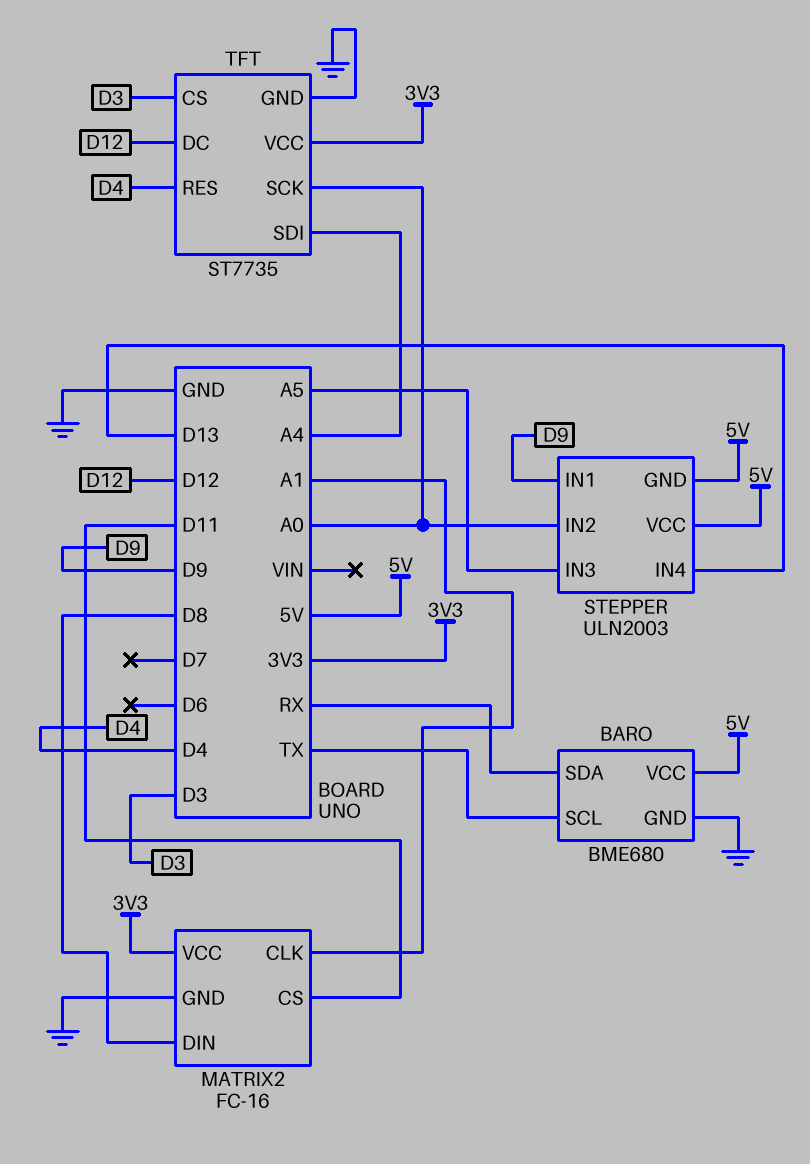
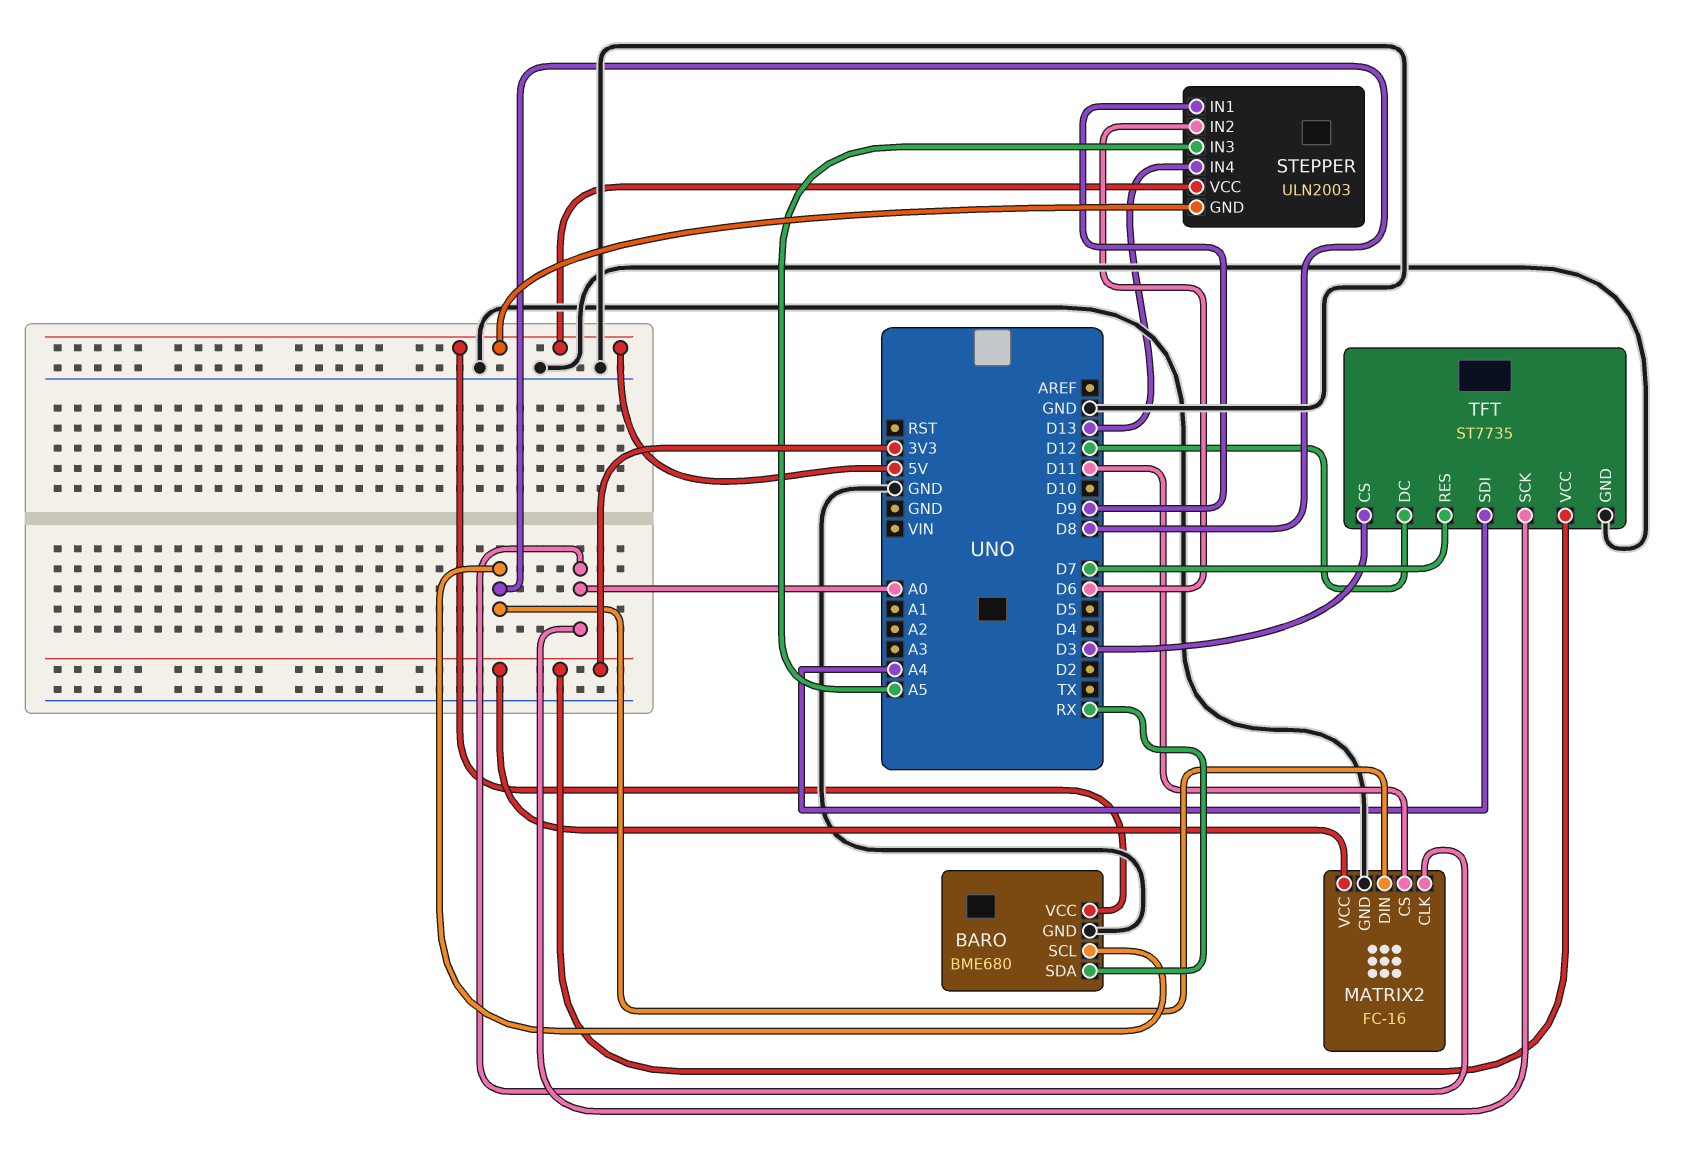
BARO pin SCL: TX -> D8
MATRIX2 pin CLK: A1 -> A0
STEPPER pin IN2: A0 -> D6
TFT pin RES: D4 -> D7

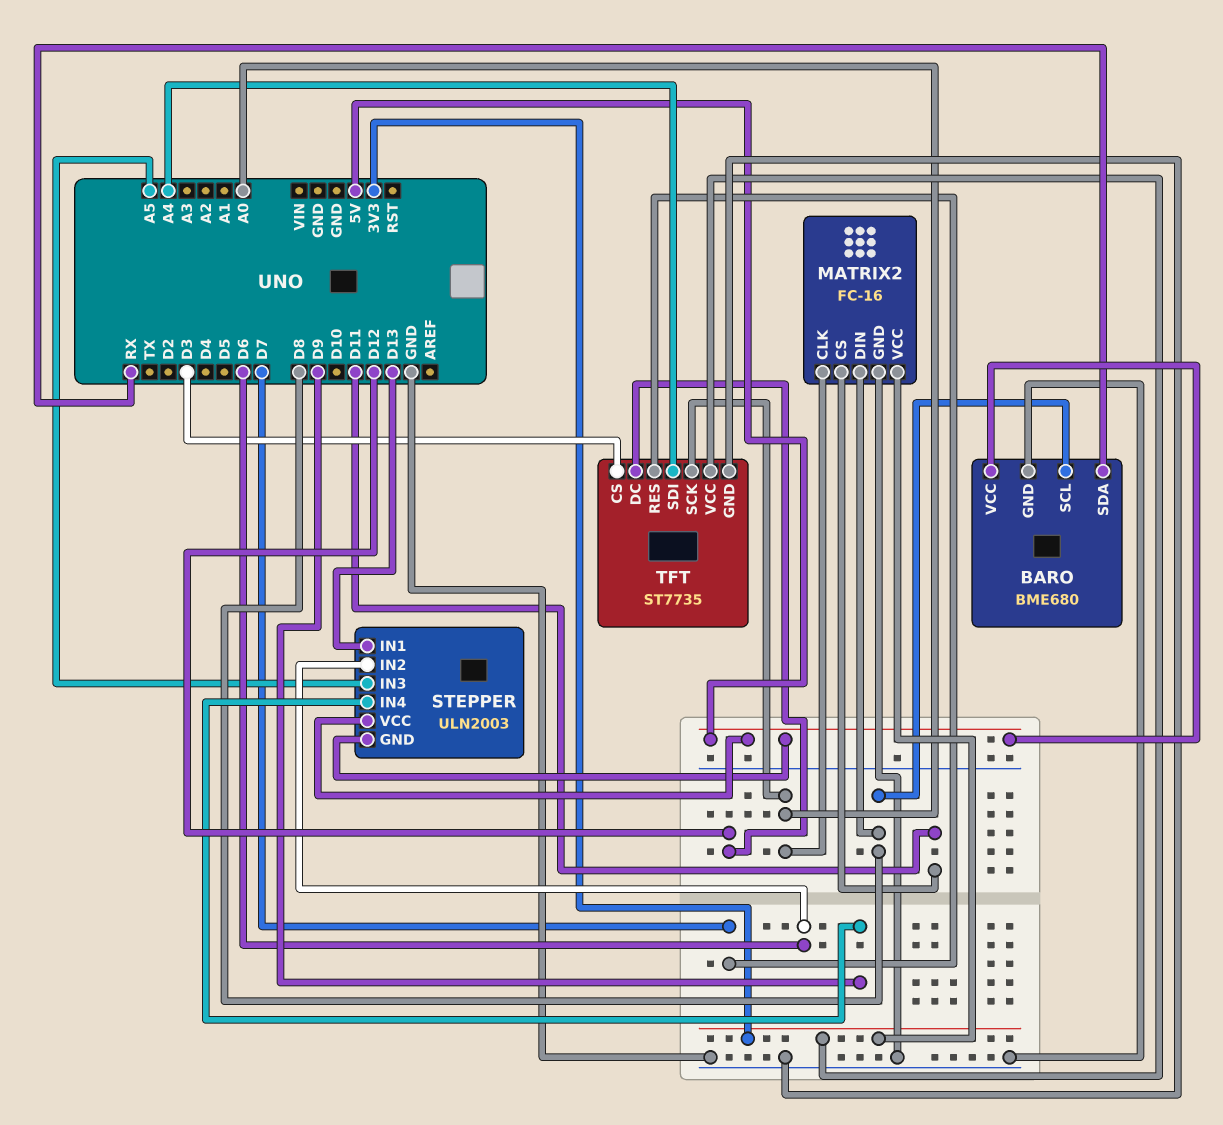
STEPPER pin IN1: D9 -> D13
STEPPER pin IN4: D13 -> D9

